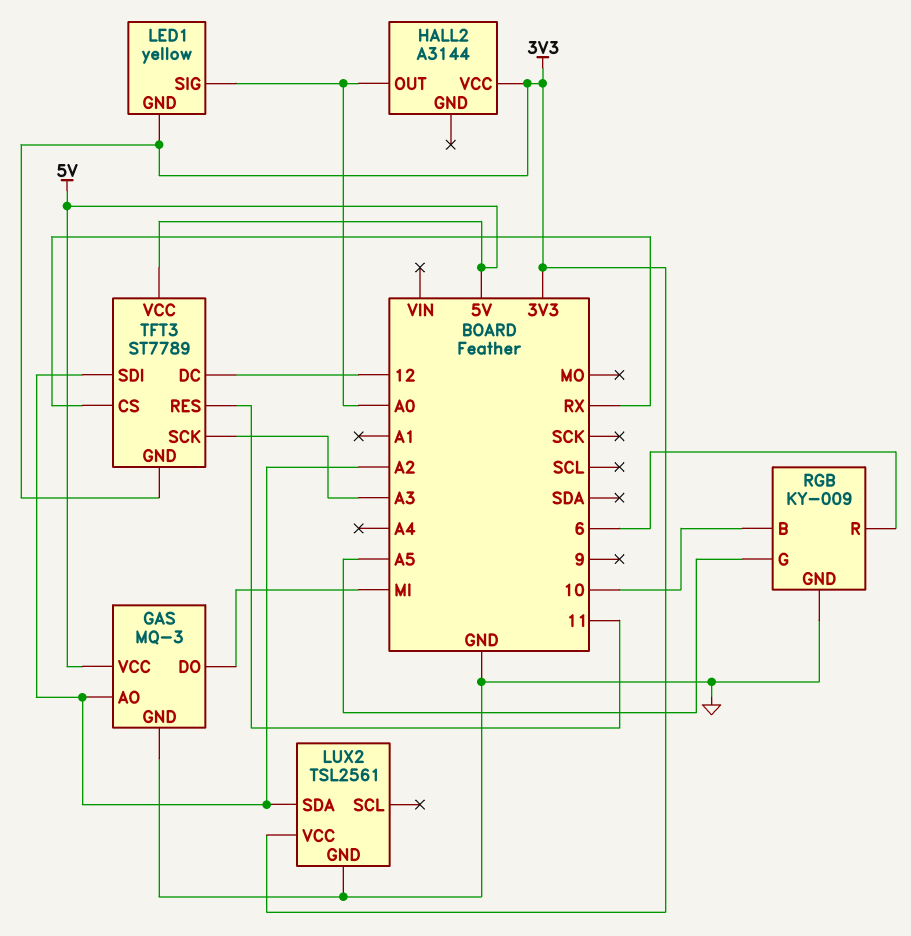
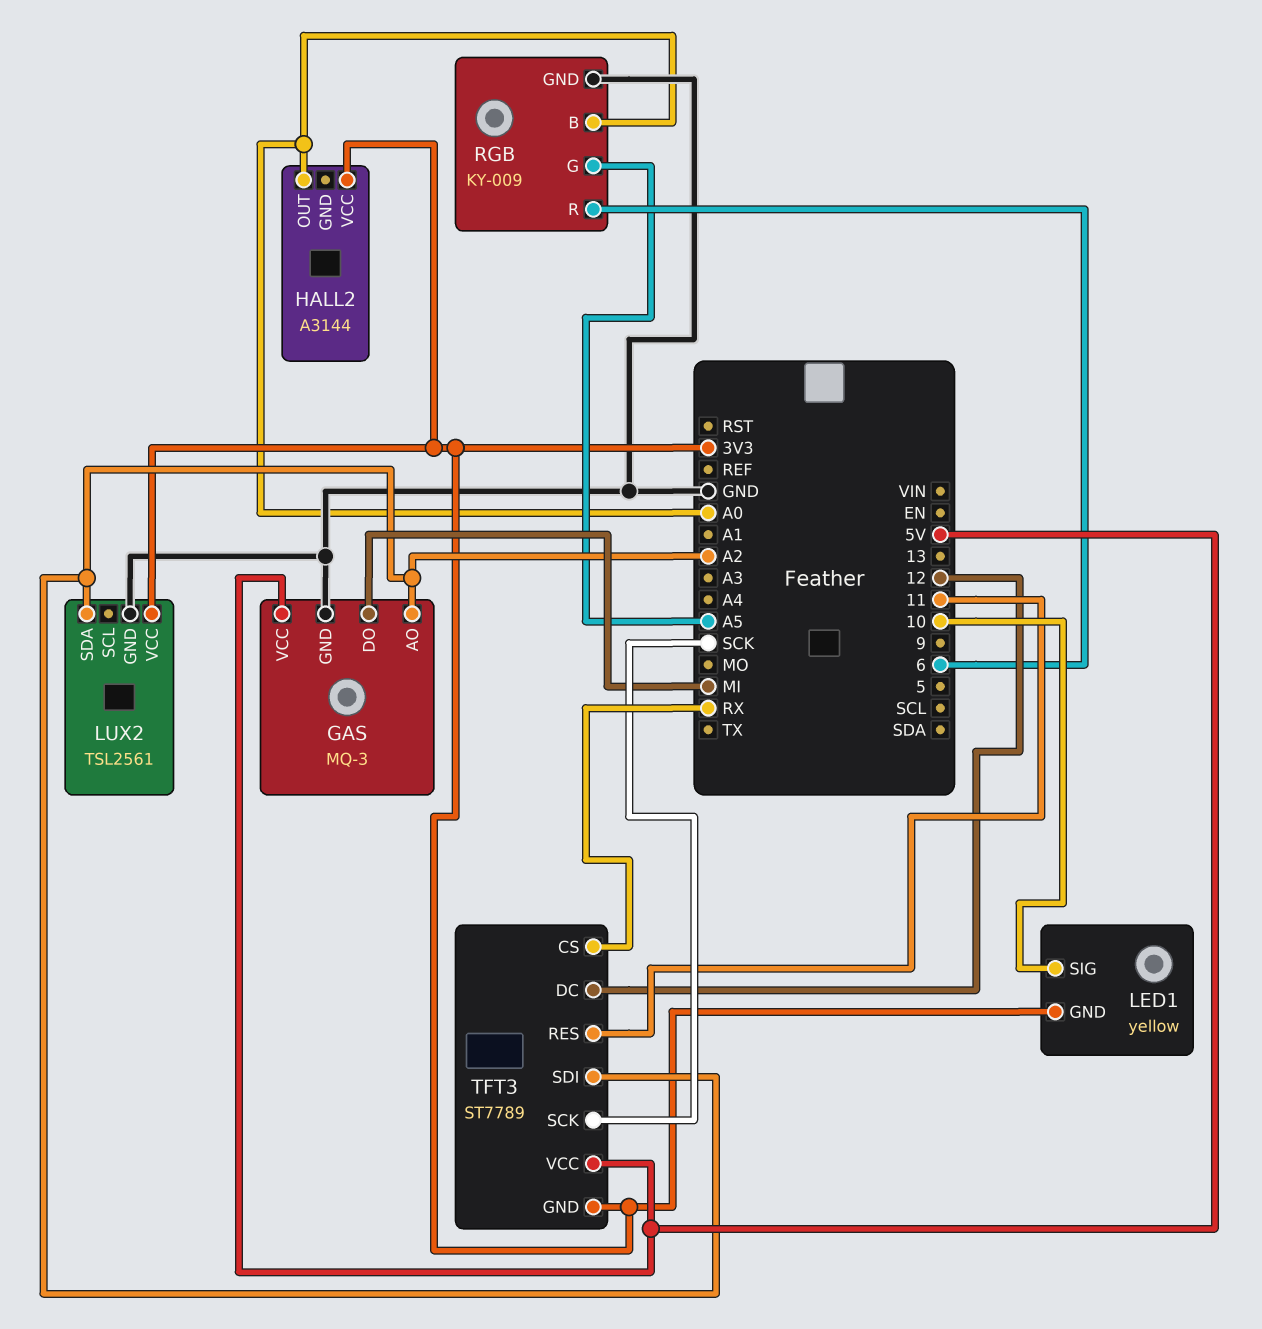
LED1 pin SIG: A0 -> 10
RGB pin B: 10 -> A0
TFT3 pin SCK: A3 -> SCK

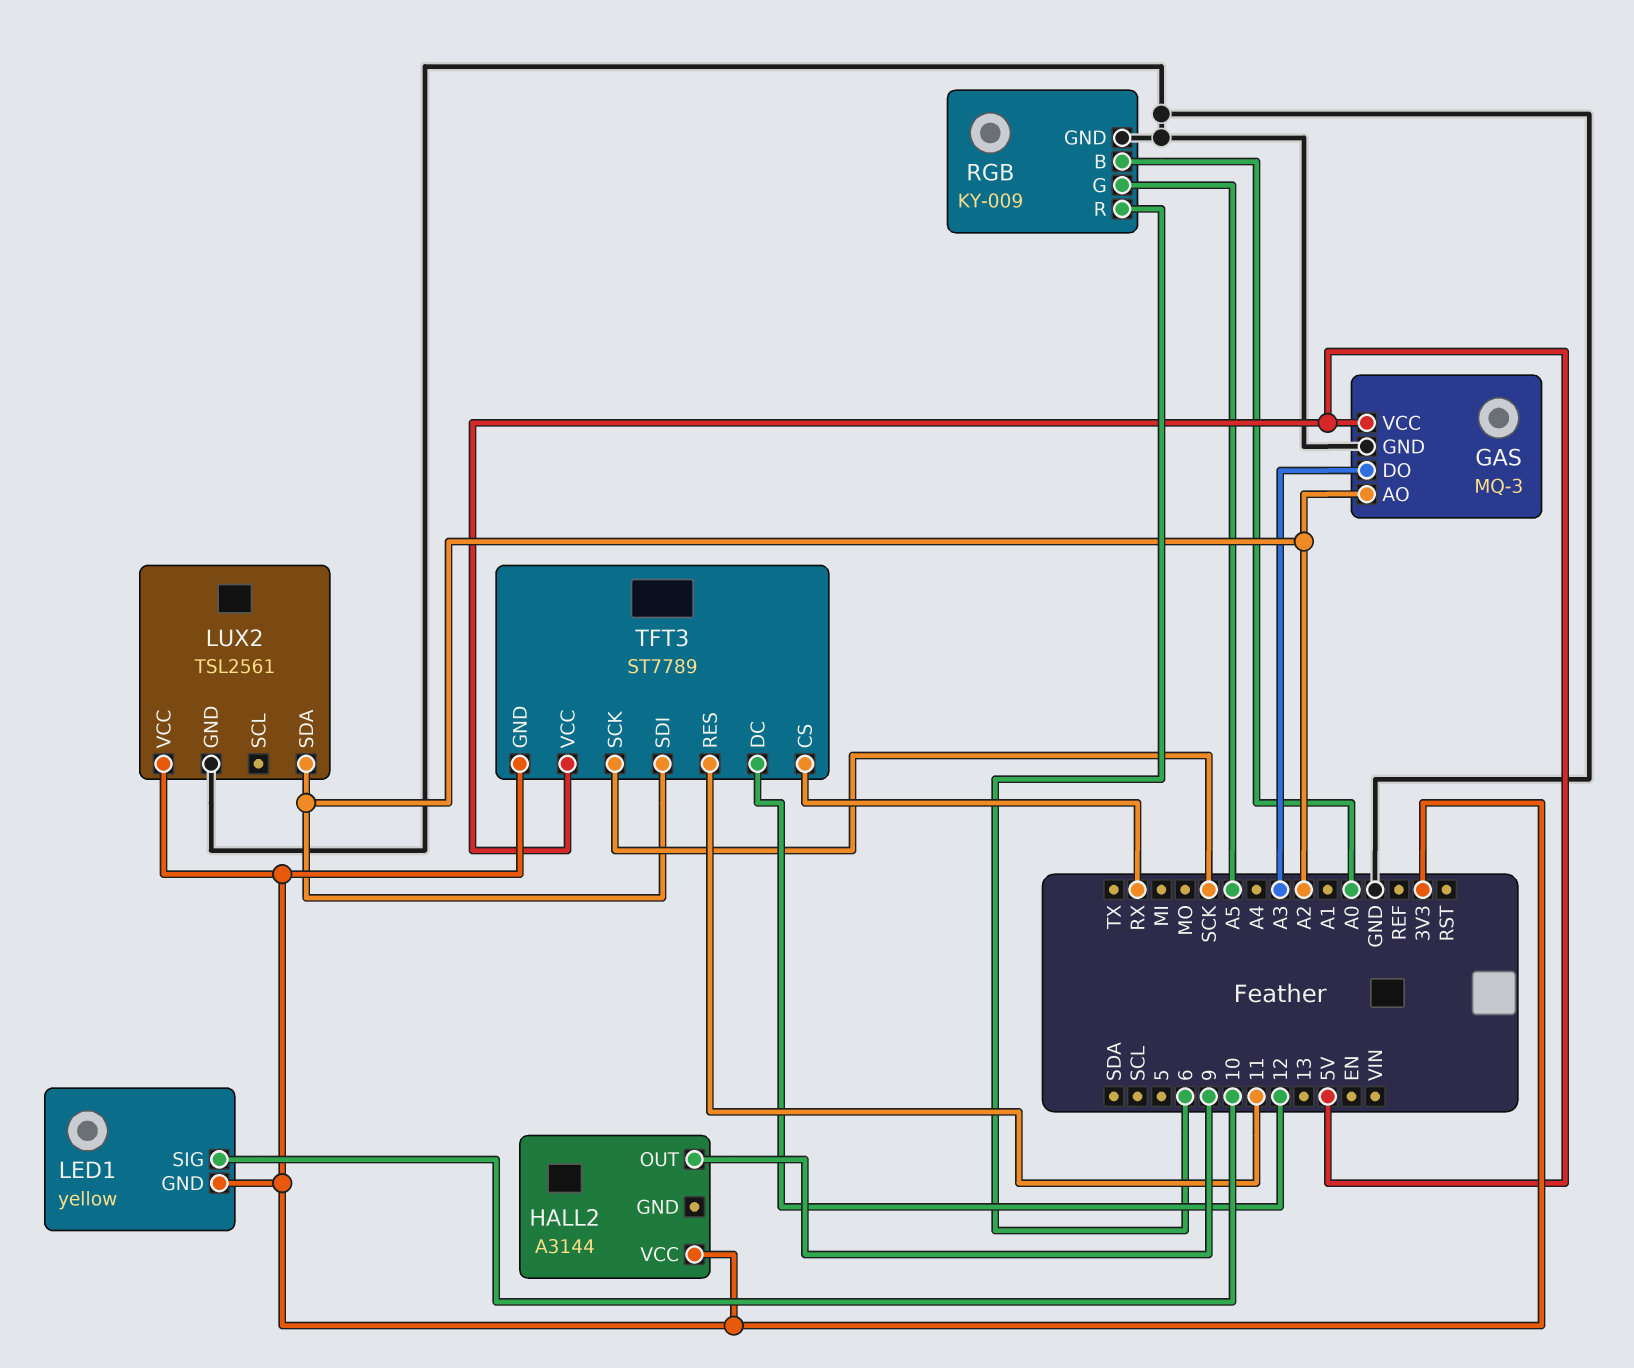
GAS pin DO: MI -> A3
HALL2 pin OUT: A0 -> 9

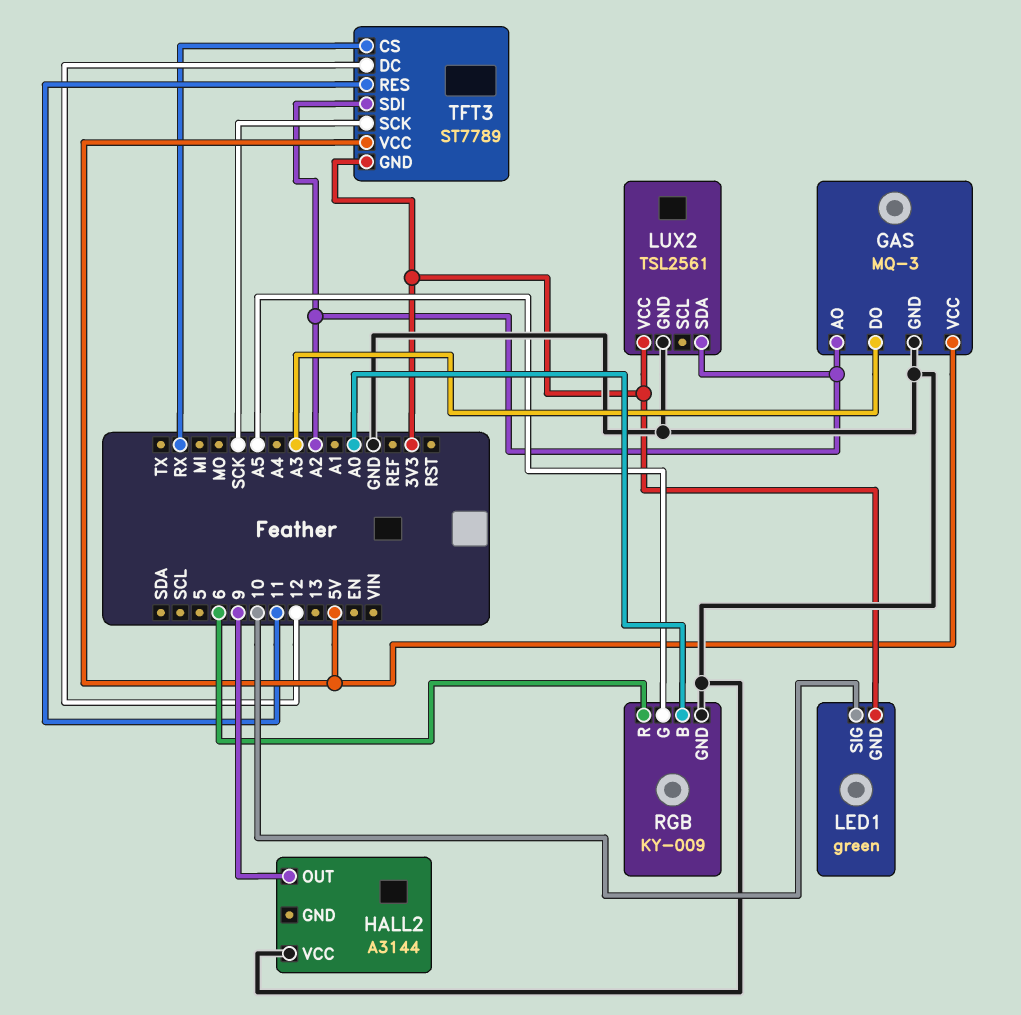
HALL2 pin VCC: 3V3 -> GND
LED1: yellow -> green

